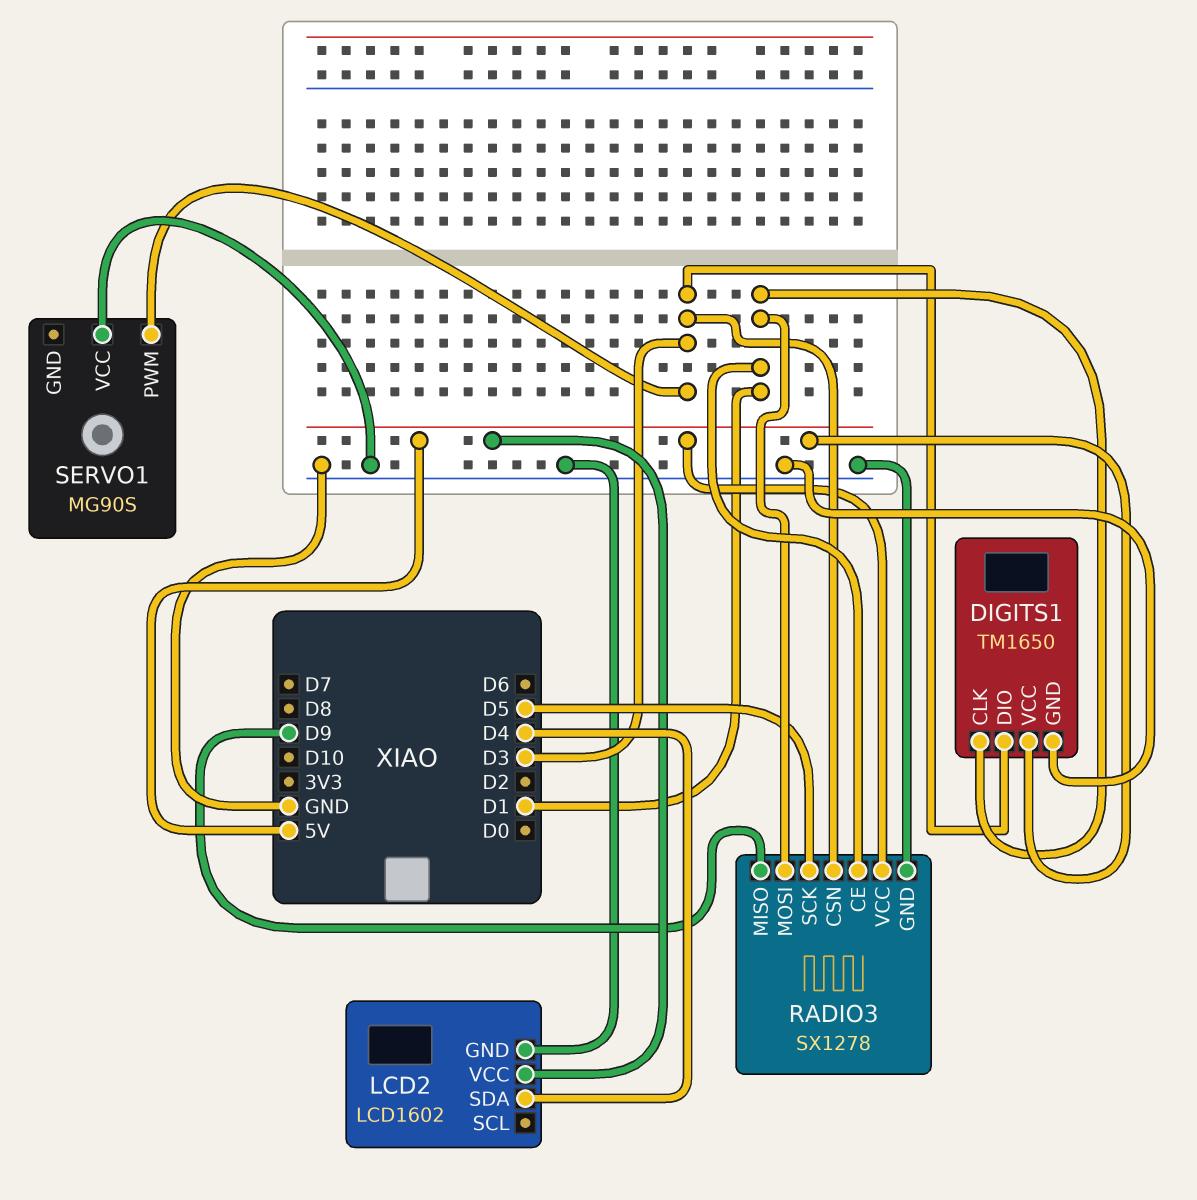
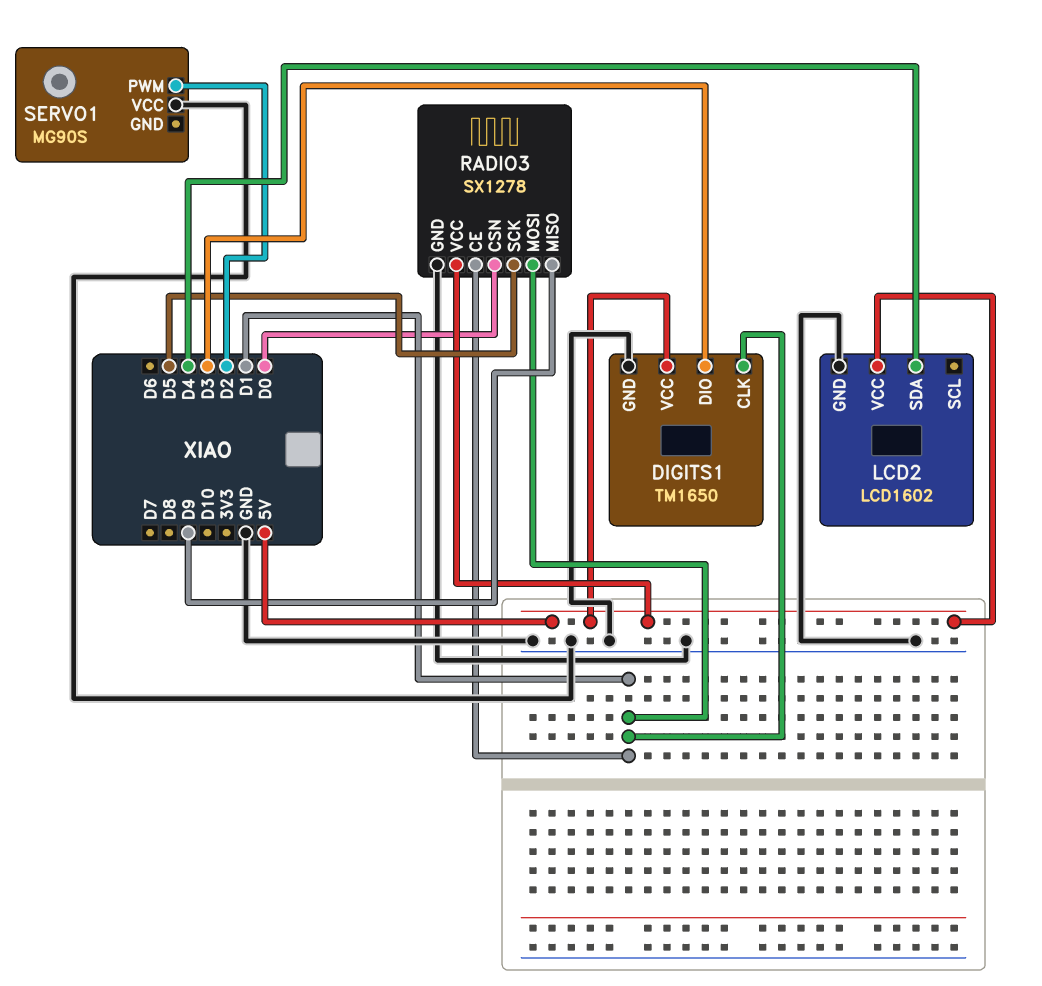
RADIO3 pin CSN: D3 -> D0
SERVO1 pin PWM: D3 -> D2

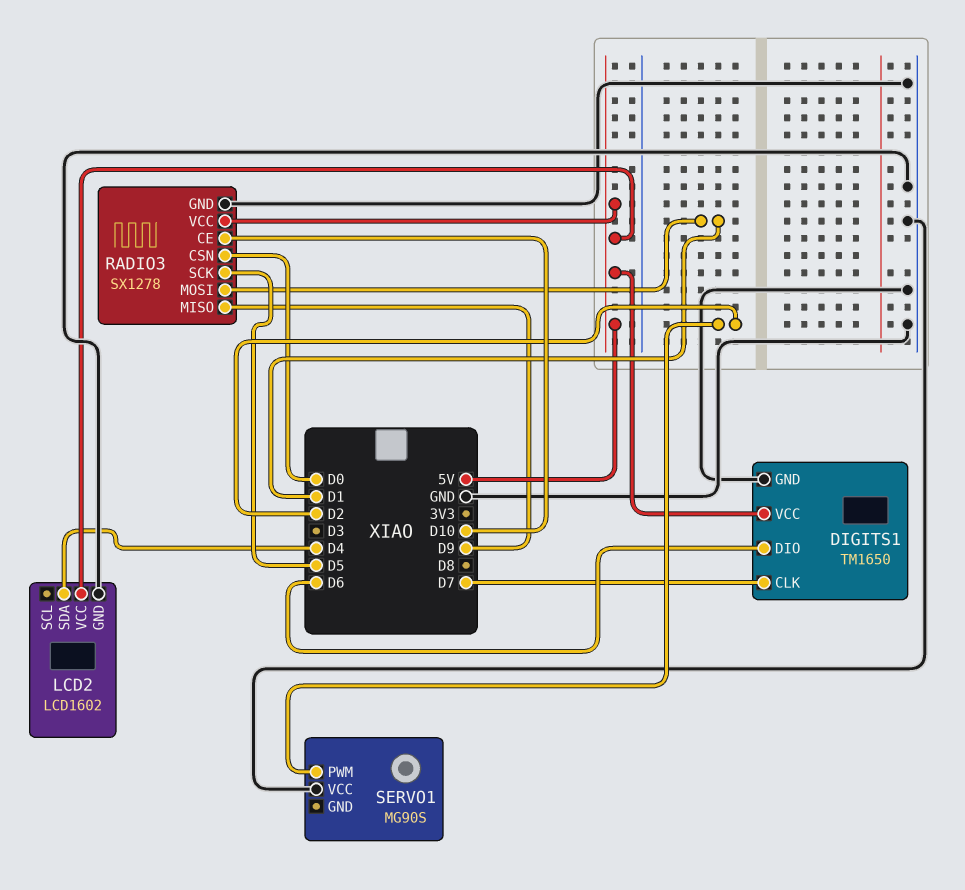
DIGITS1 pin CLK: D1 -> D7
DIGITS1 pin DIO: D3 -> D6
RADIO3 pin CE: D1 -> D10

